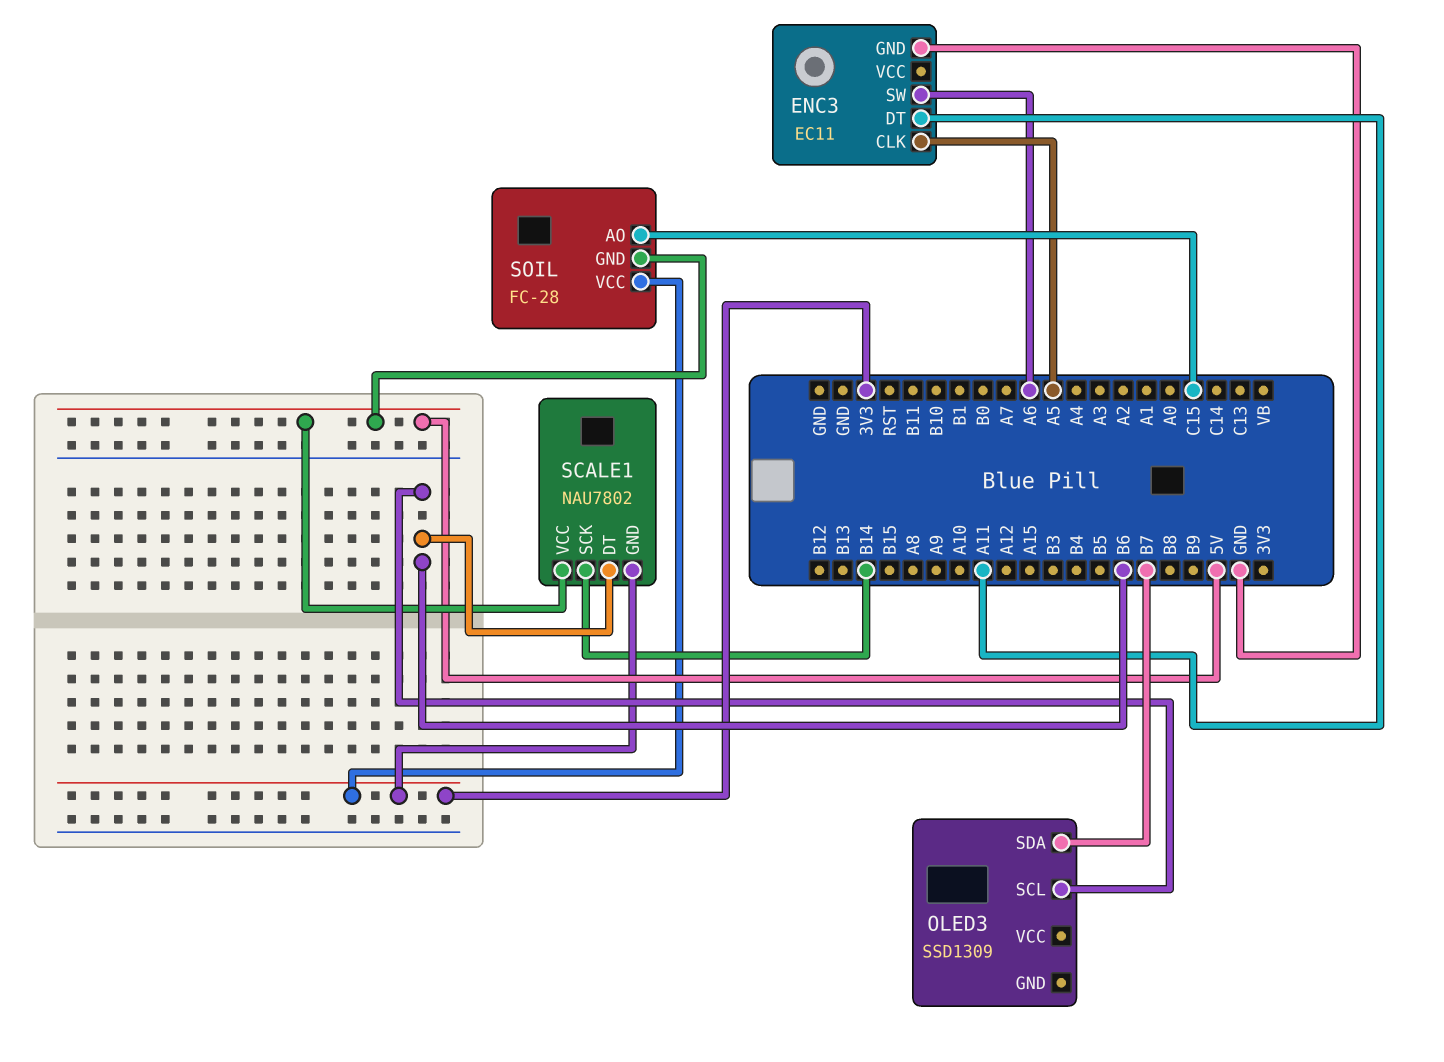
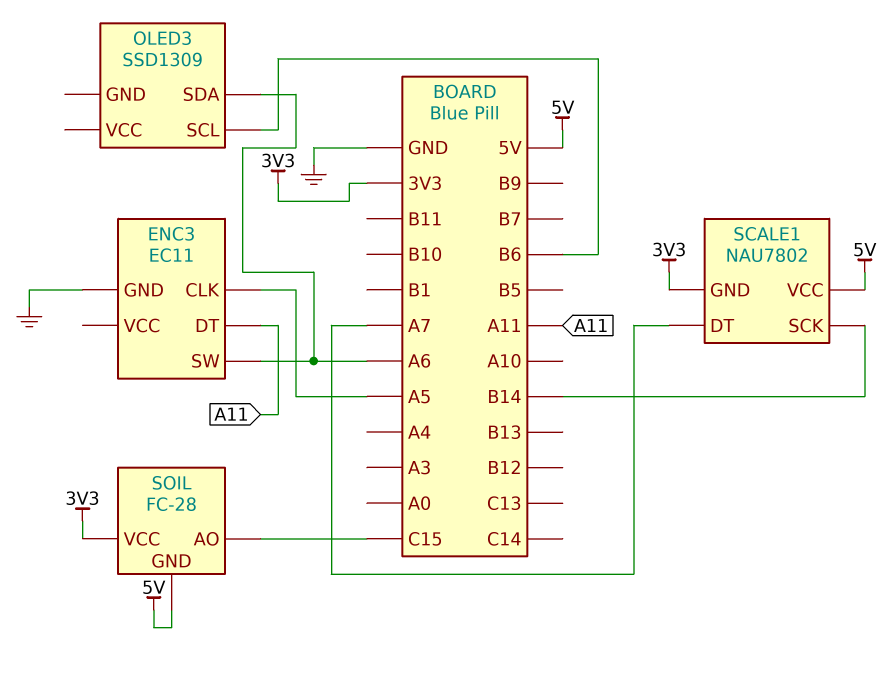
OLED3 pin SDA: B7 -> A6
SCALE1 pin DT: B6 -> A7

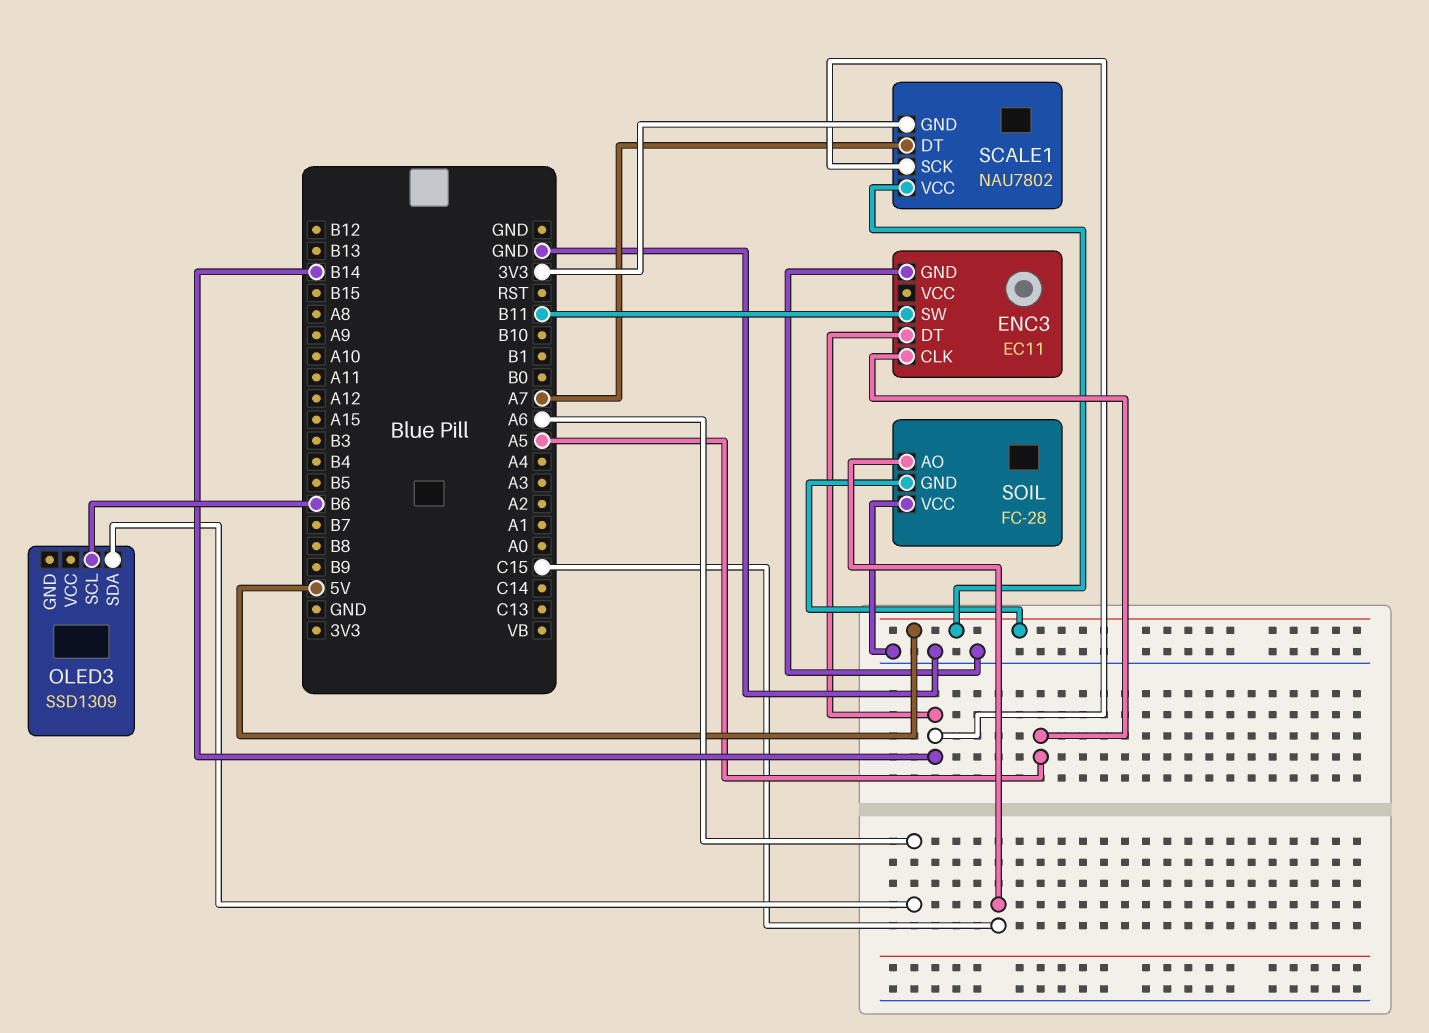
ENC3 pin DT: A11 -> B14
ENC3 pin SW: A6 -> B11
SOIL pin VCC: 3V3 -> GND

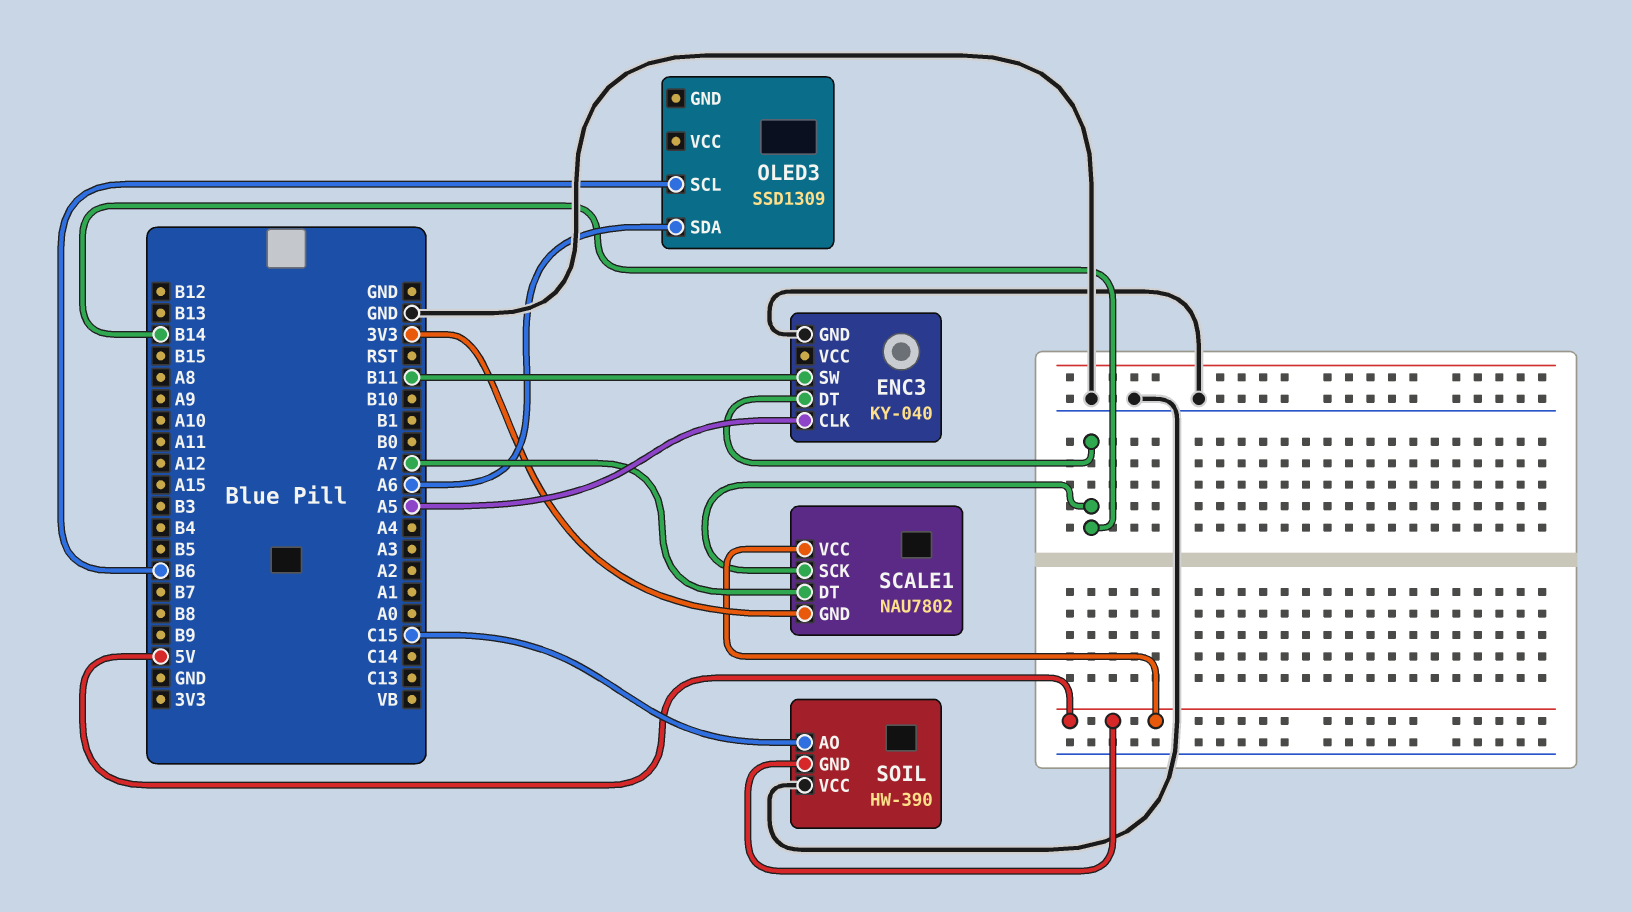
ENC3: EC11 -> KY-040
SOIL: FC-28 -> HW-390

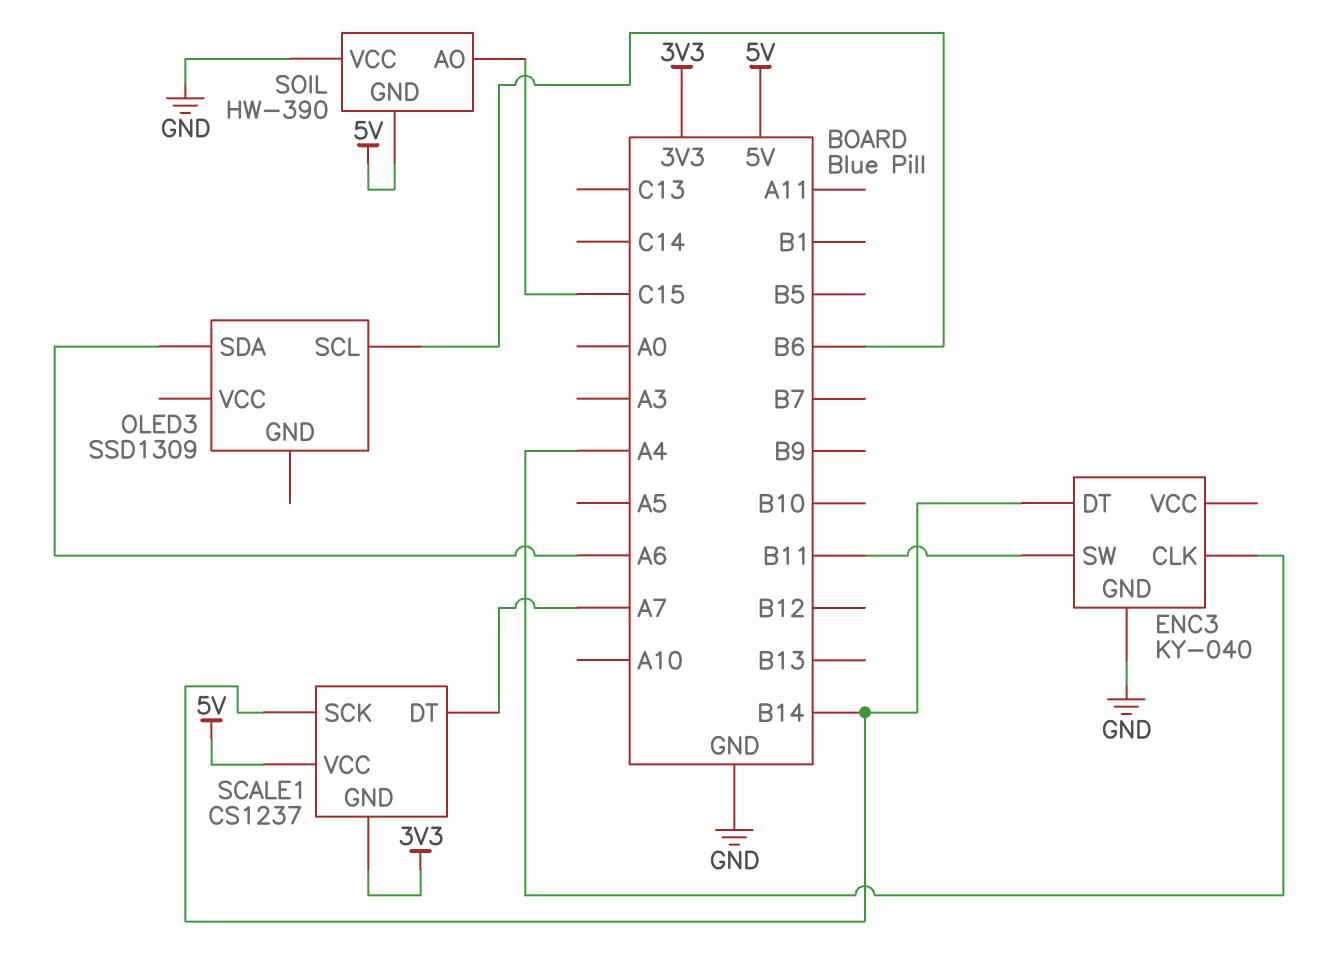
ENC3 pin CLK: A5 -> A4
SCALE1: NAU7802 -> CS1237

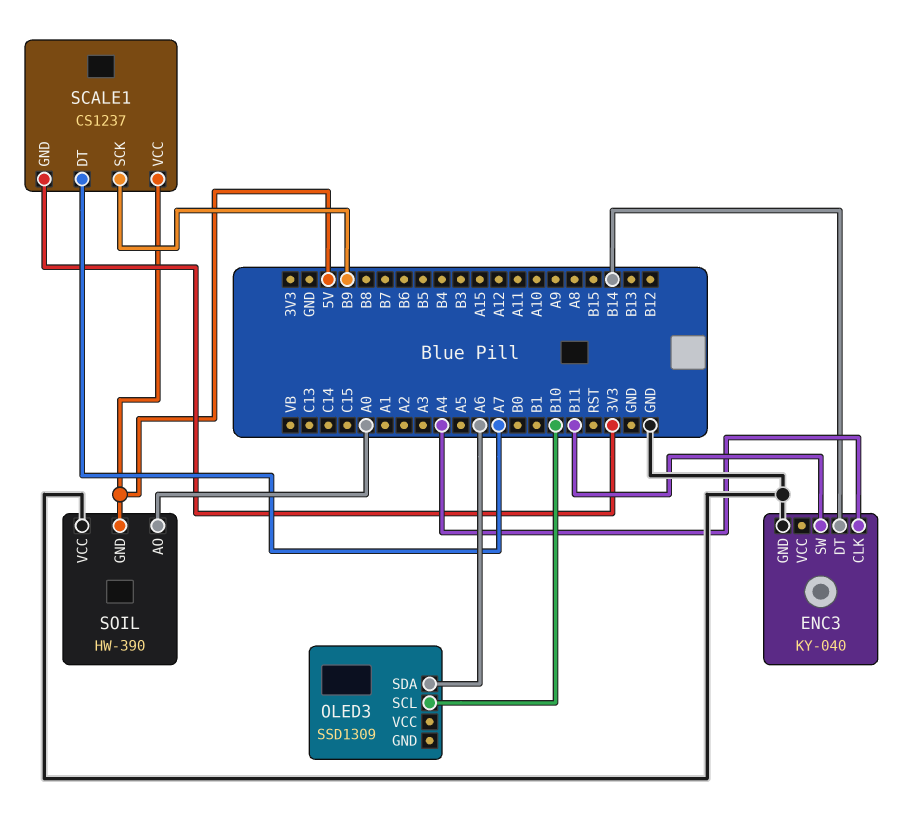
OLED3 pin SCL: B6 -> B10
SCALE1 pin SCK: B14 -> B9
SOIL pin AO: C15 -> A0

